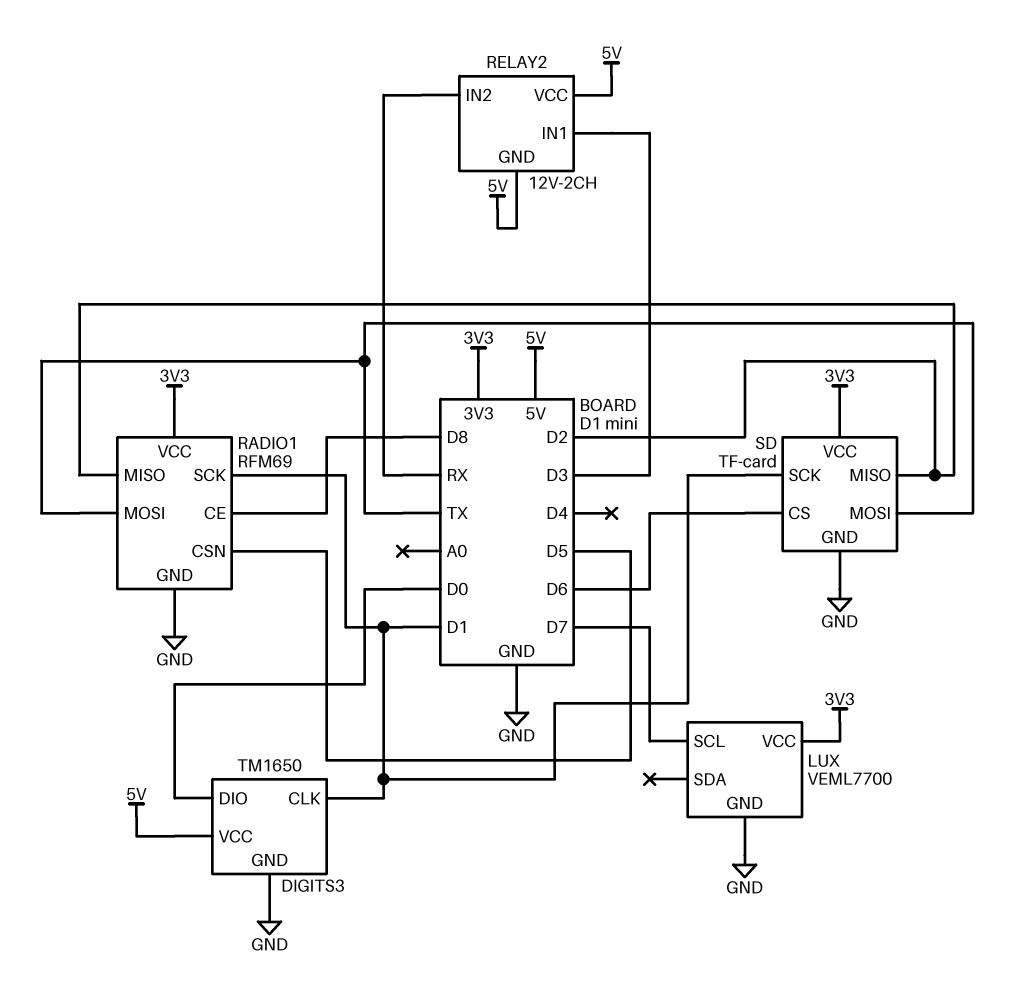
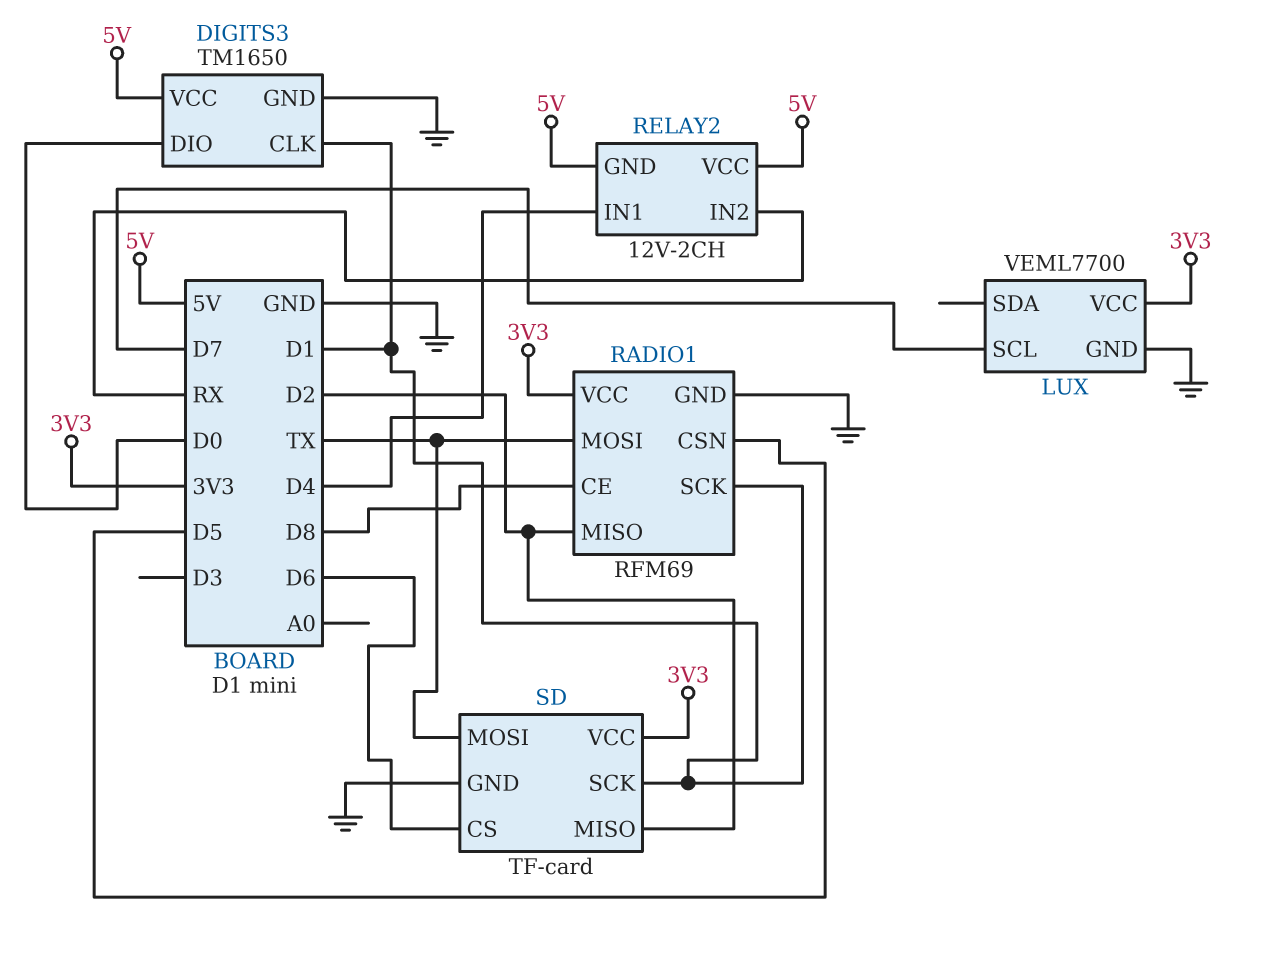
RELAY2 pin IN1: D3 -> D4

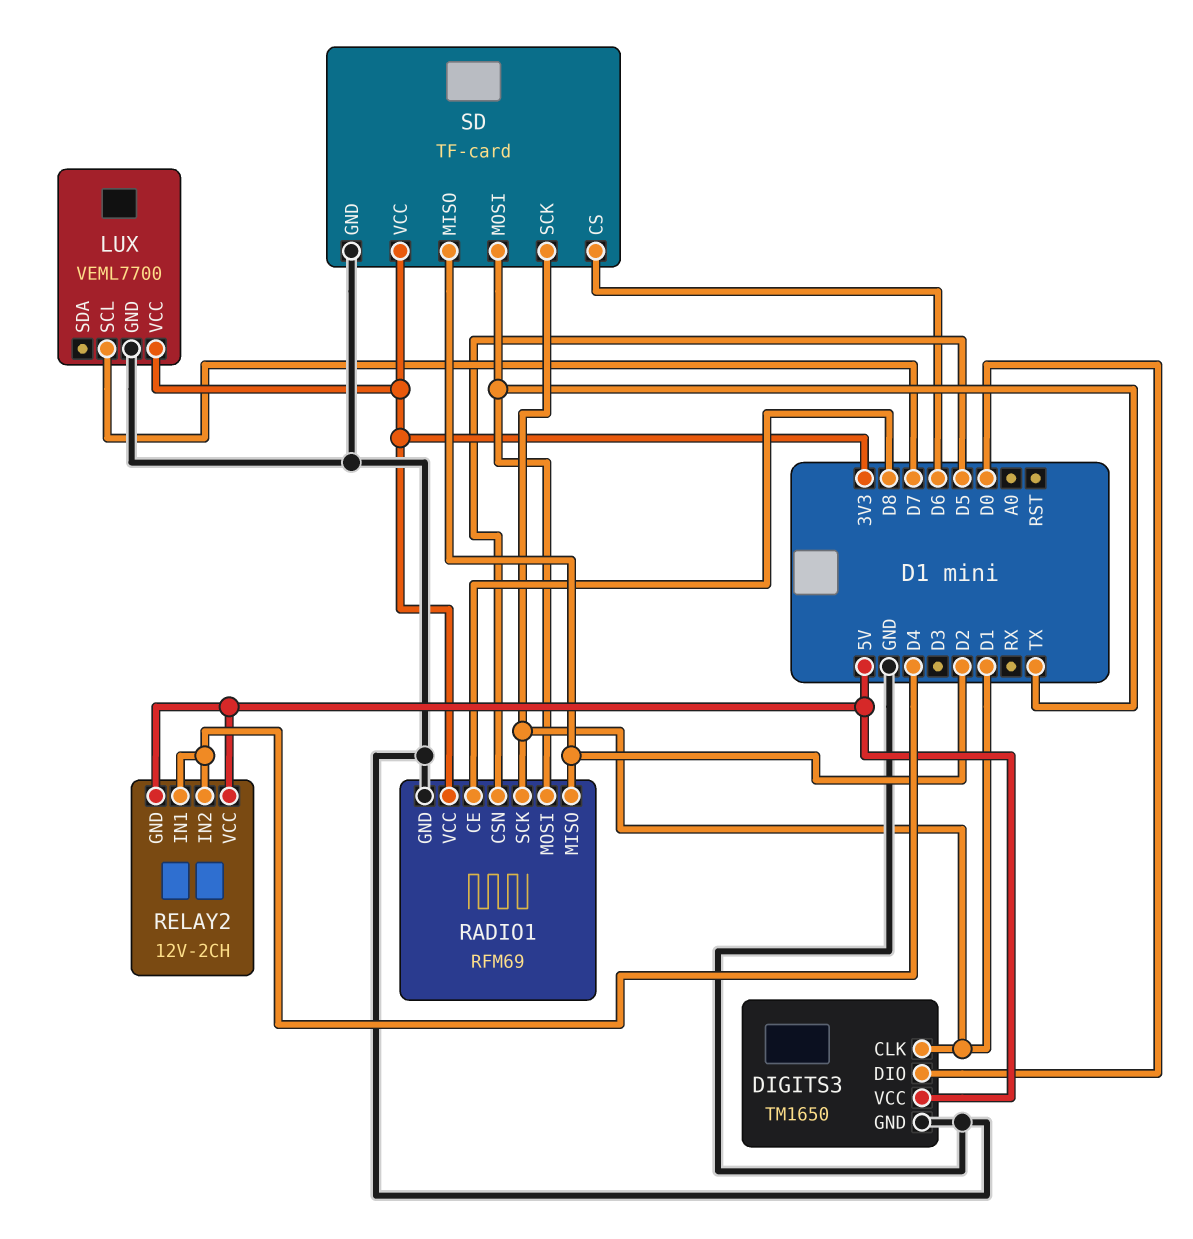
RELAY2 pin IN2: RX -> D4

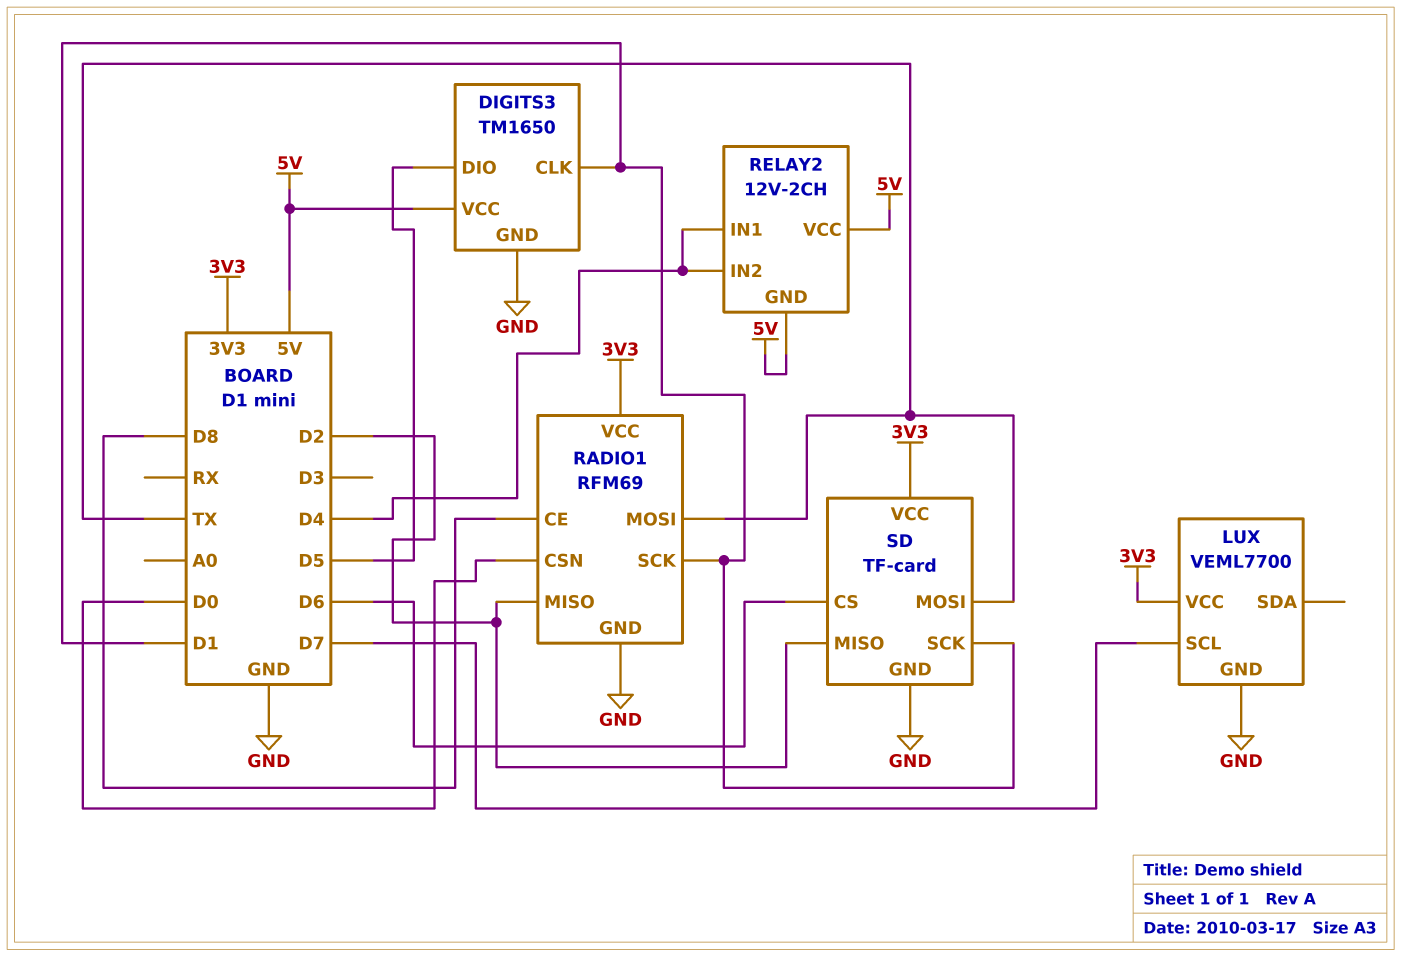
DIGITS3 pin DIO: D0 -> D5
RADIO1 pin CSN: D5 -> D0

